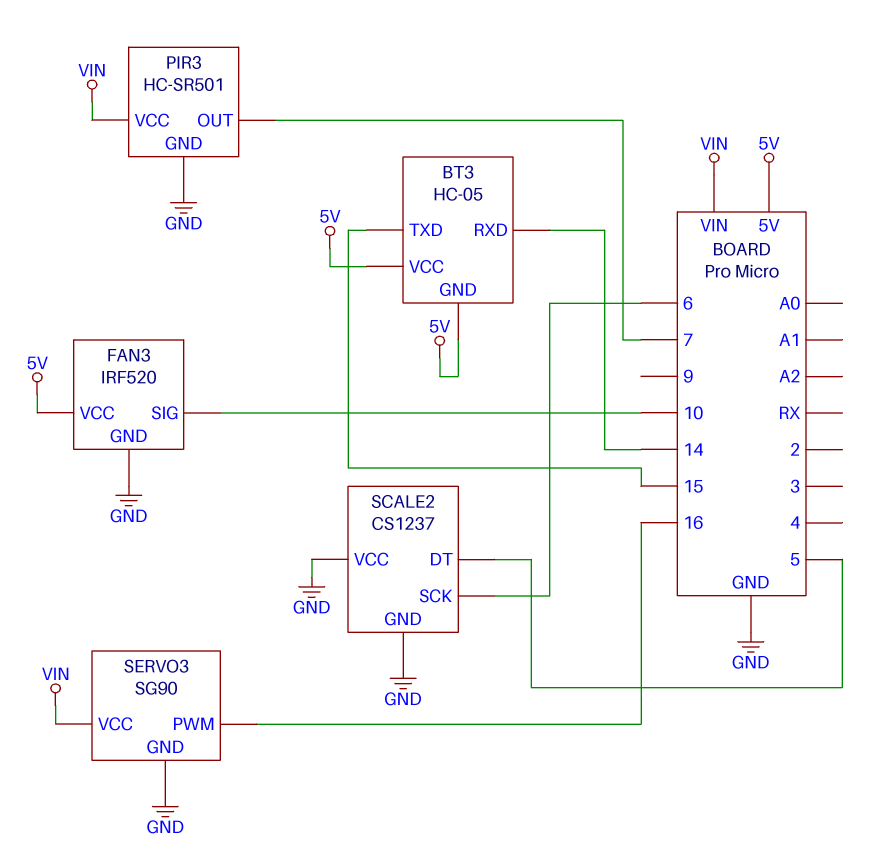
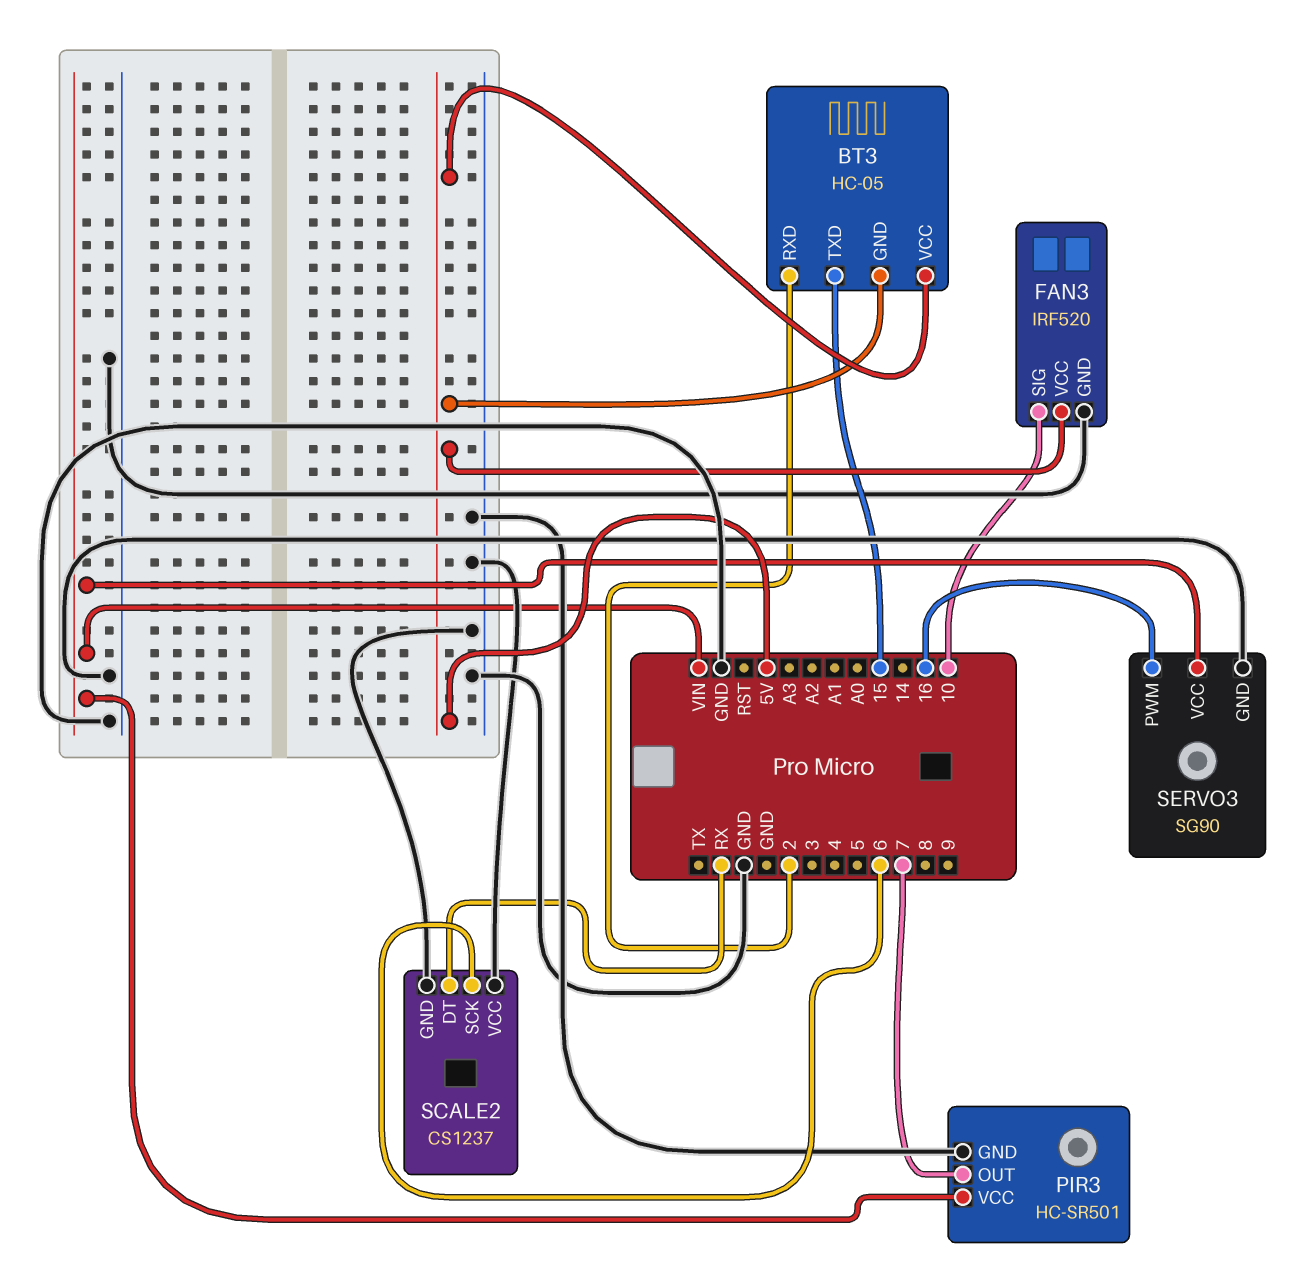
BT3 pin RXD: 14 -> 2
SCALE2 pin DT: 5 -> RX

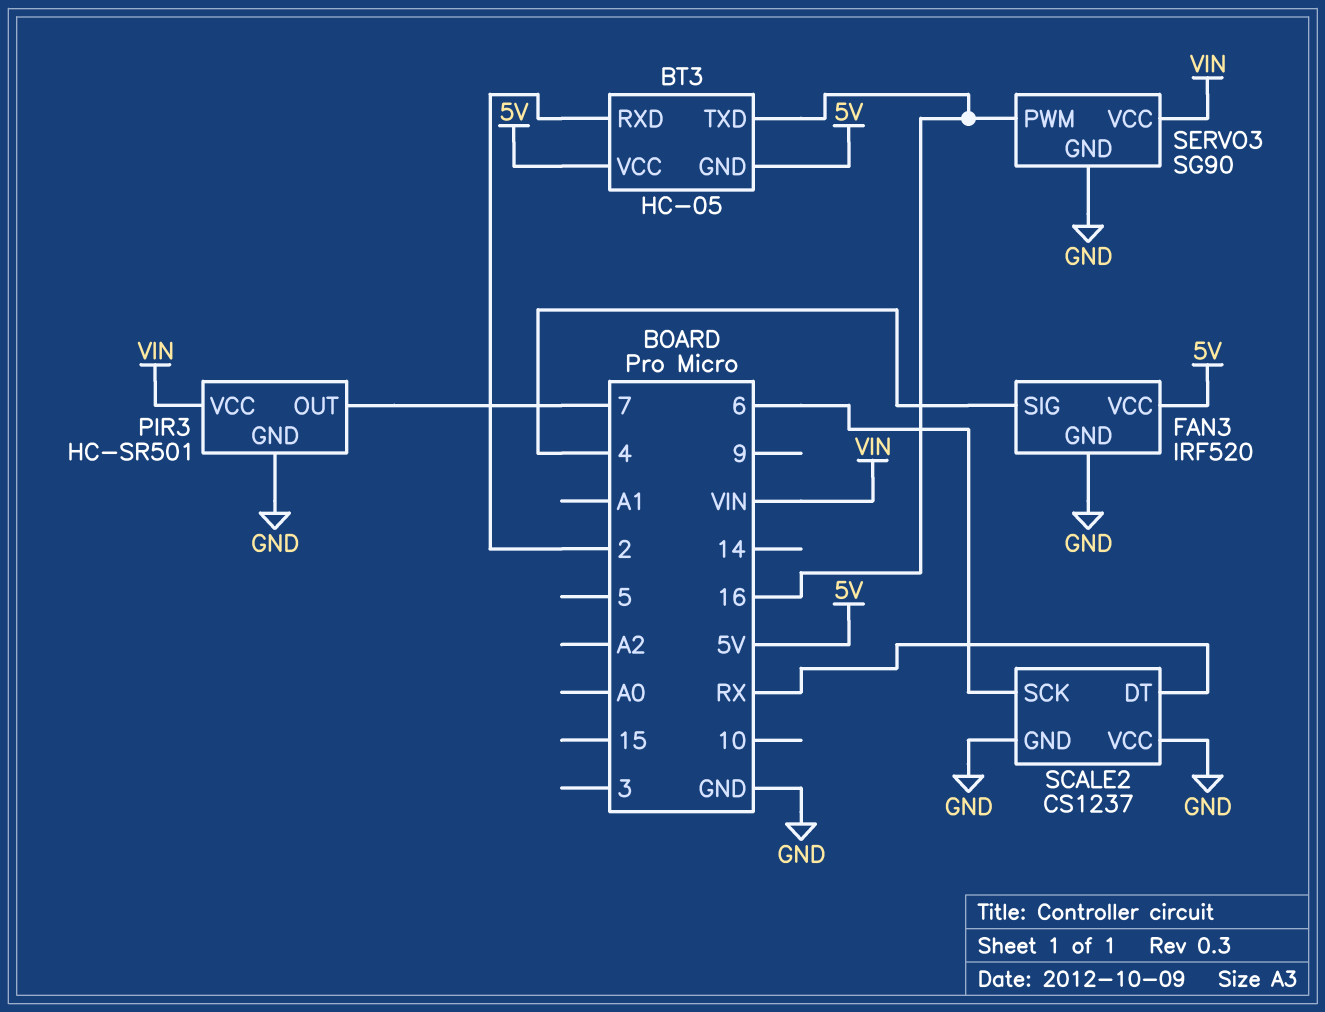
BT3 pin TXD: 15 -> 16
FAN3 pin SIG: 10 -> 4

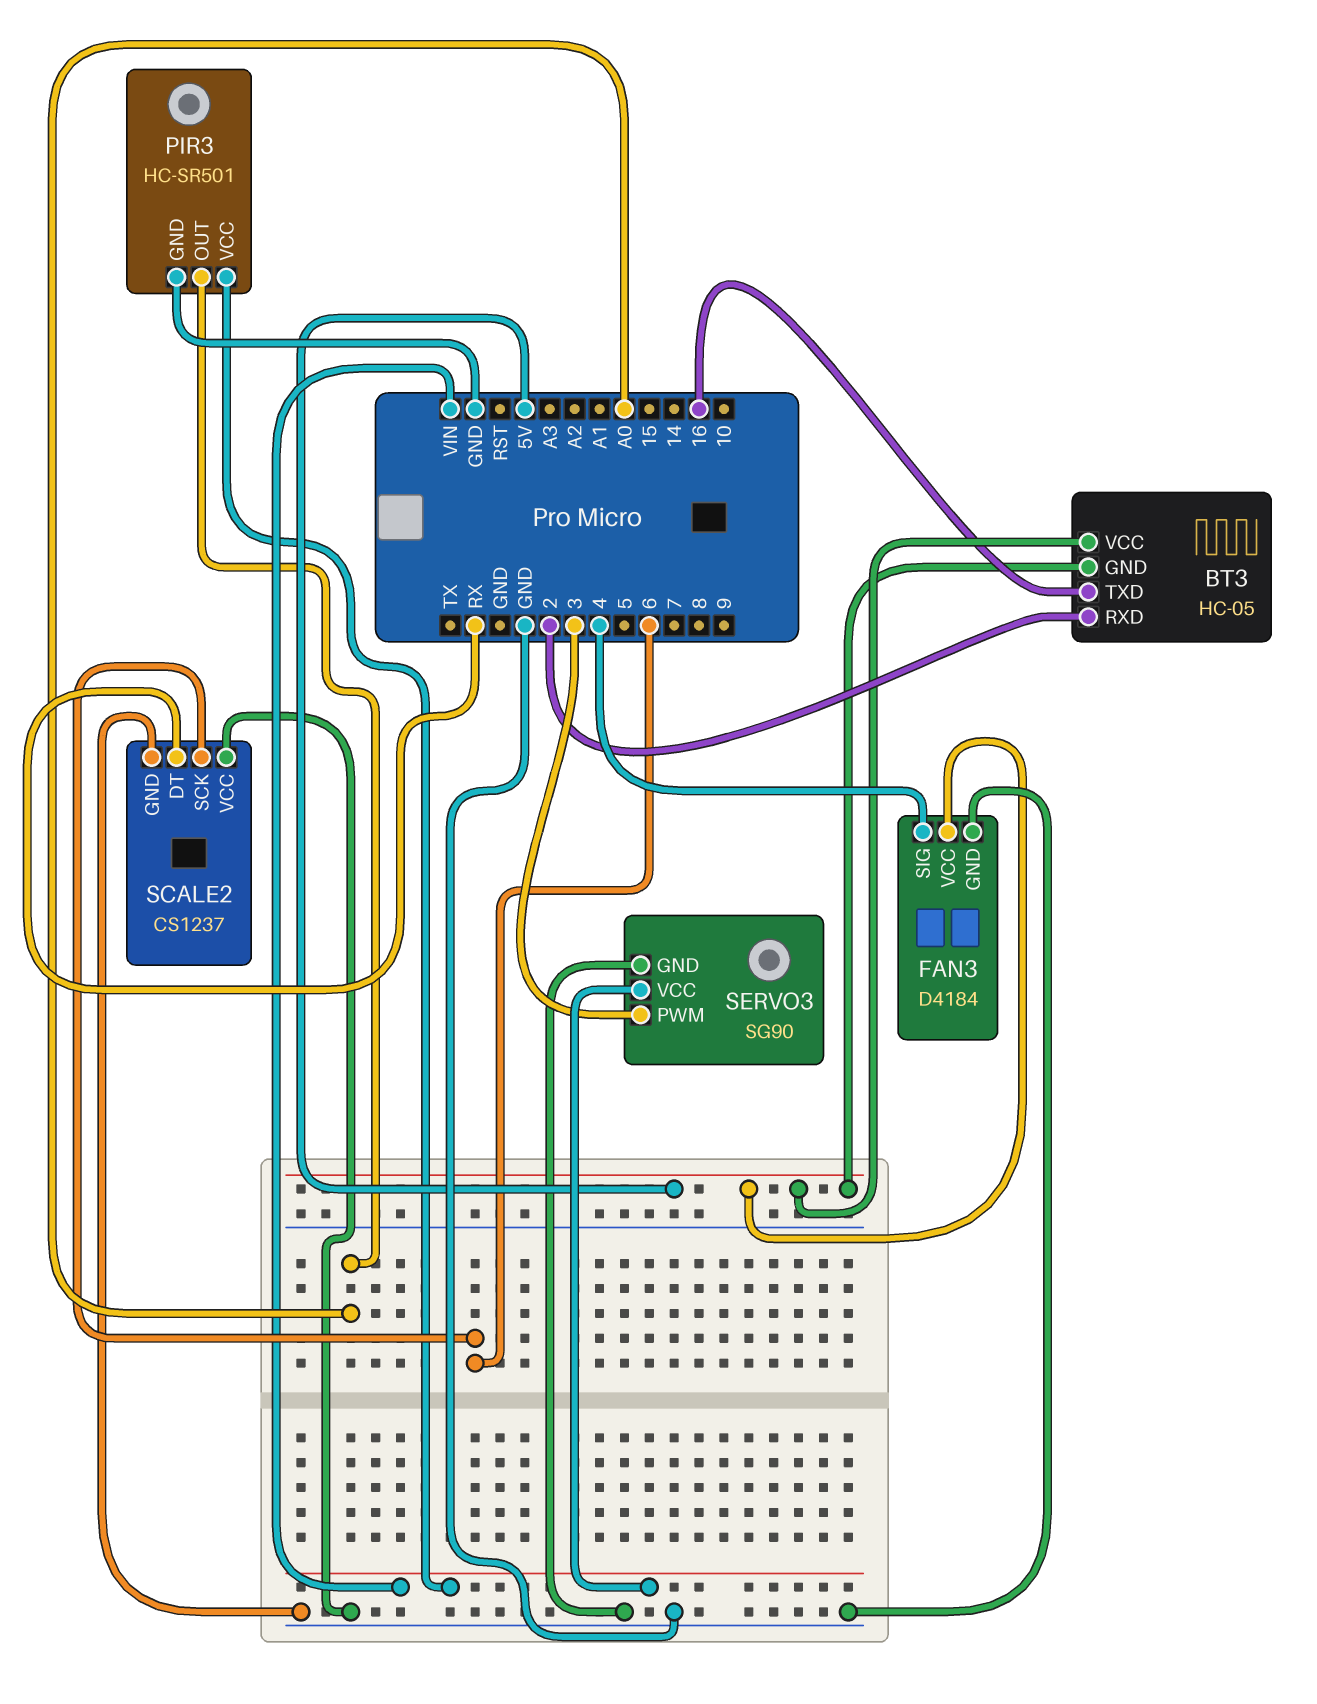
FAN3: IRF520 -> D4184
PIR3 pin OUT: 7 -> A0
SERVO3 pin PWM: 16 -> 3

